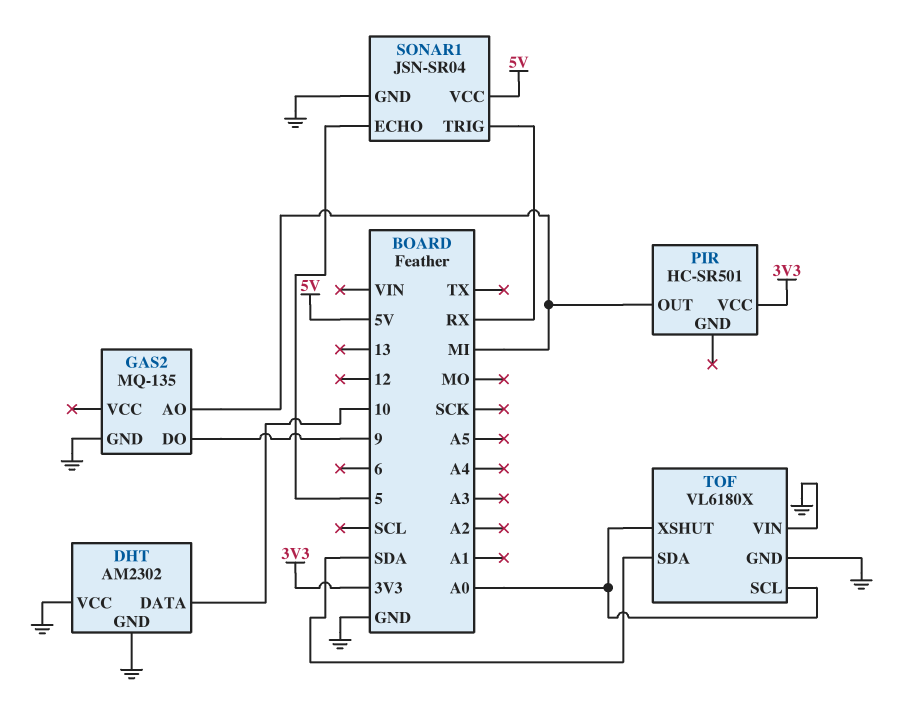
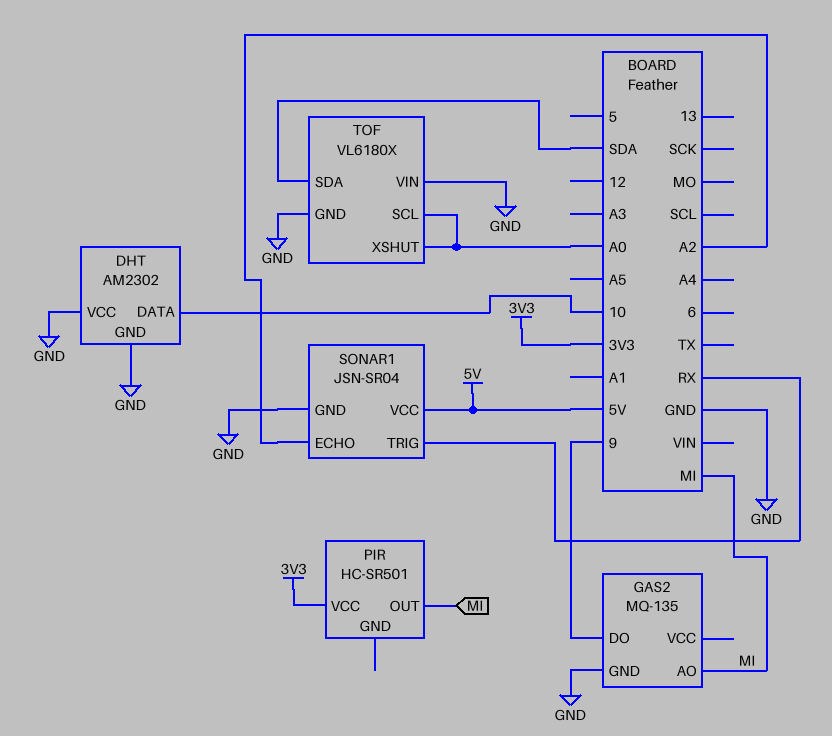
SONAR1 pin ECHO: 5 -> A2

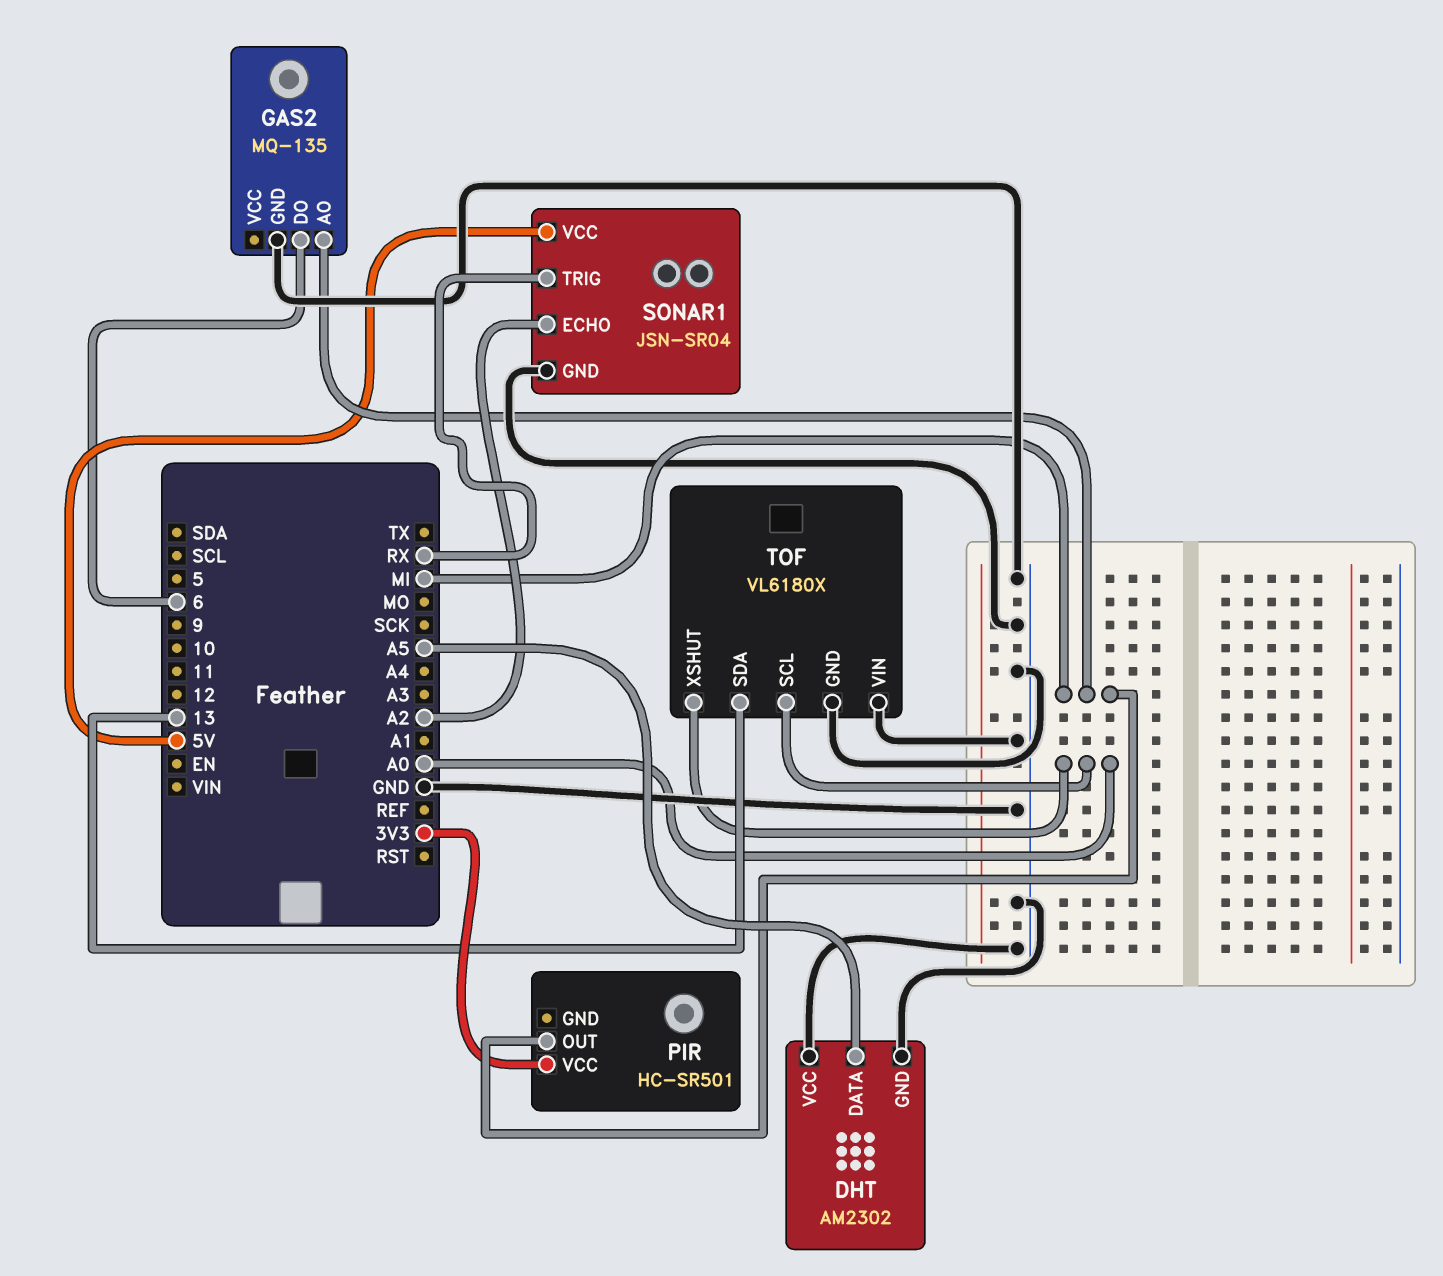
DHT pin DATA: 10 -> A5
GAS2 pin DO: 9 -> 6
TOF pin SDA: SDA -> 13

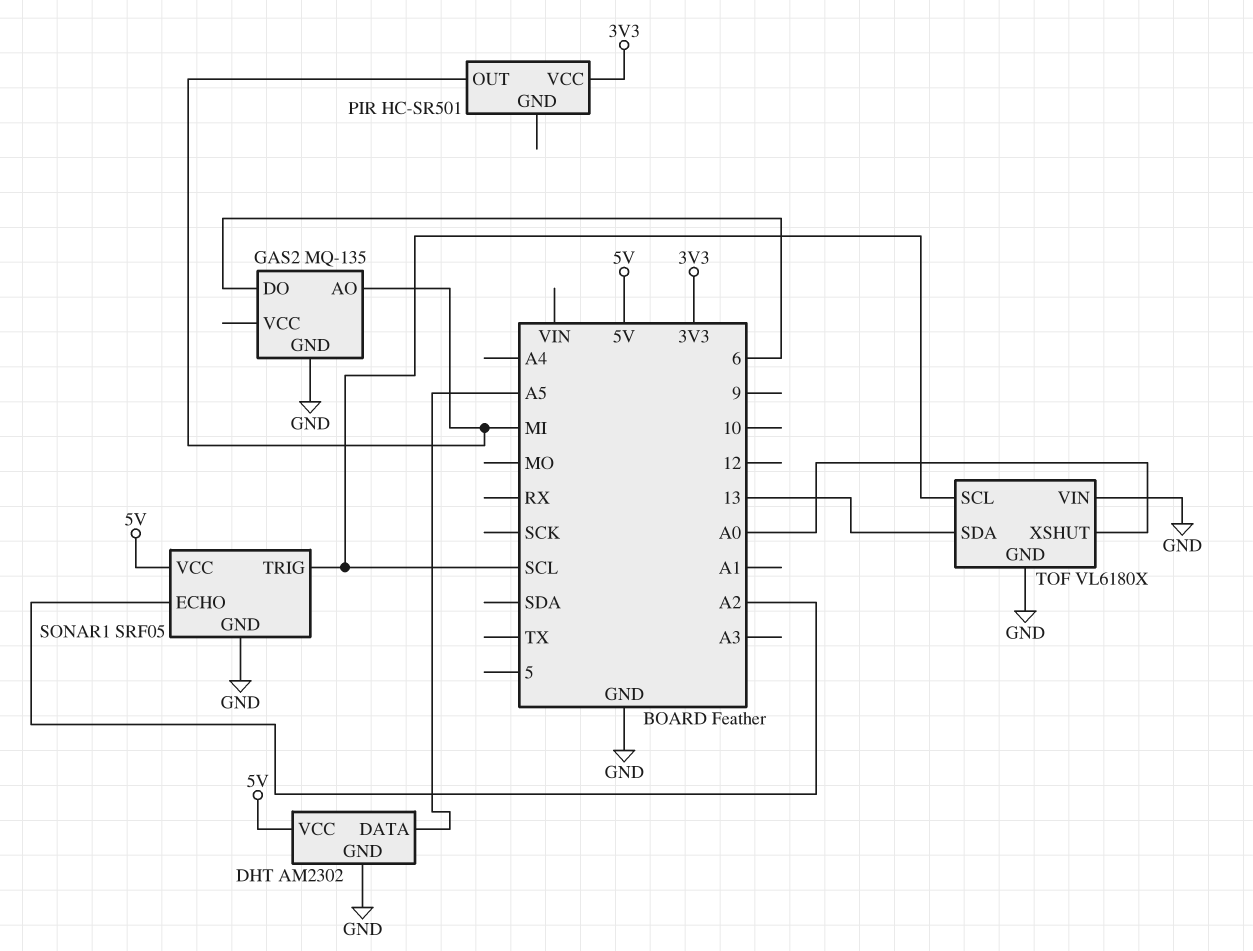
DHT pin VCC: GND -> 5V
SONAR1: JSN-SR04 -> SRF05
SONAR1 pin TRIG: RX -> SCL
TOF pin SCL: A0 -> SCL

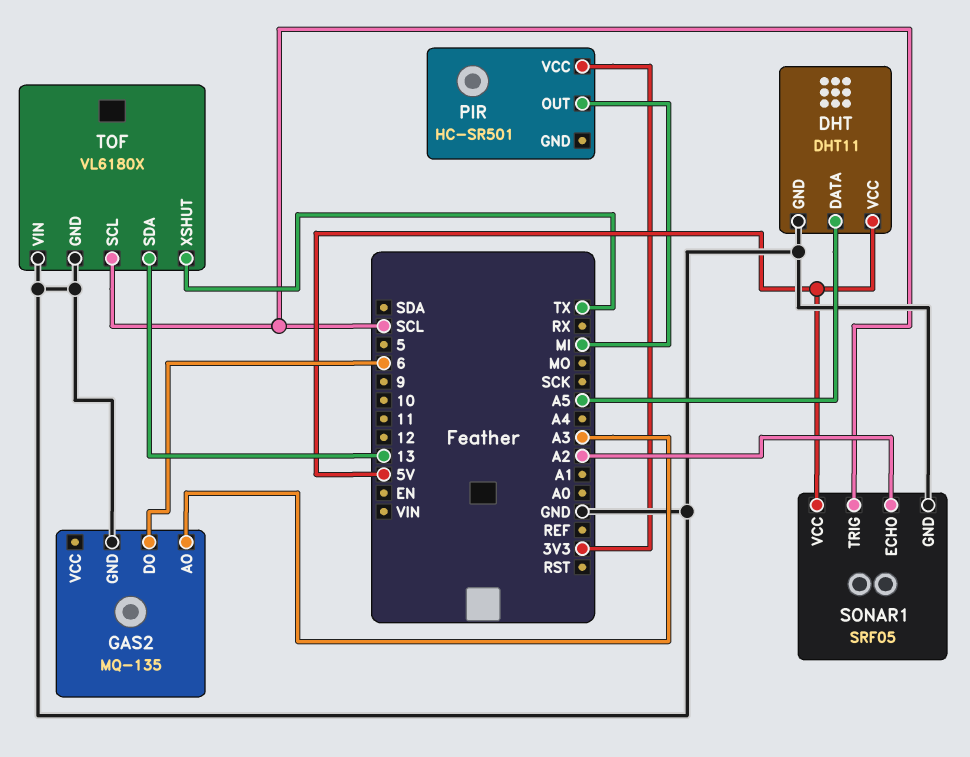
DHT: AM2302 -> DHT11
GAS2 pin AO: MI -> A3
TOF pin XSHUT: A0 -> TX

